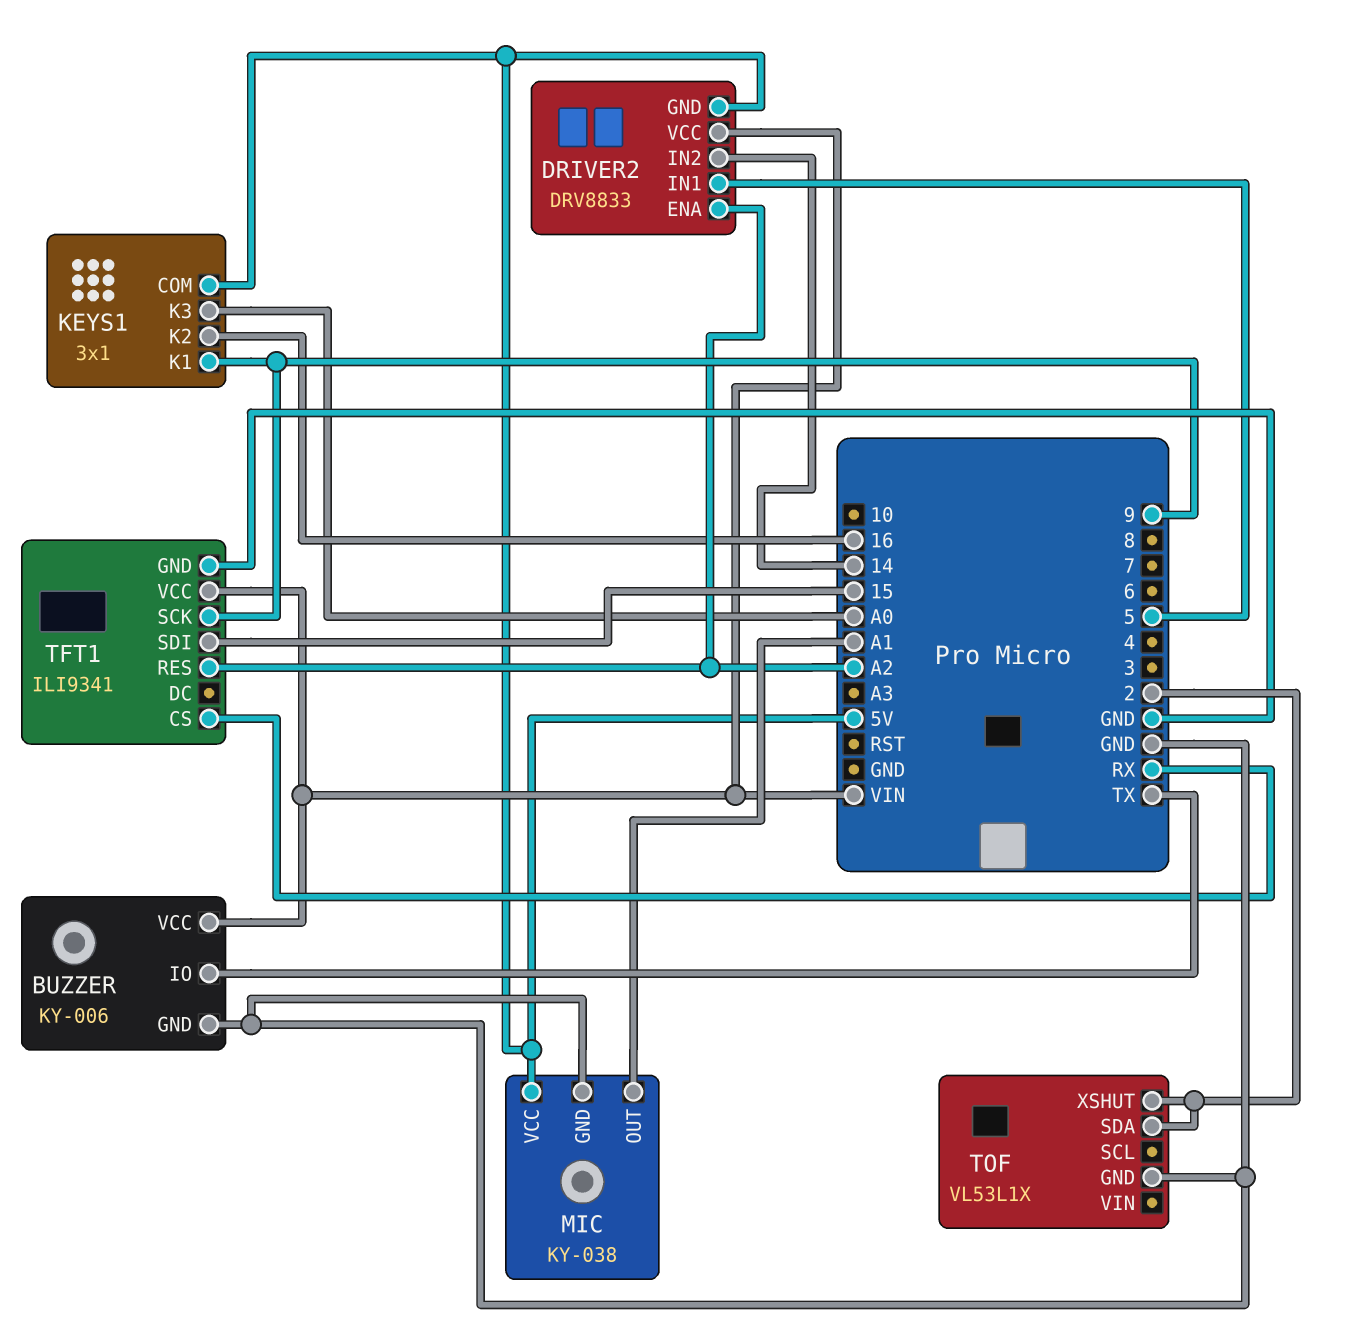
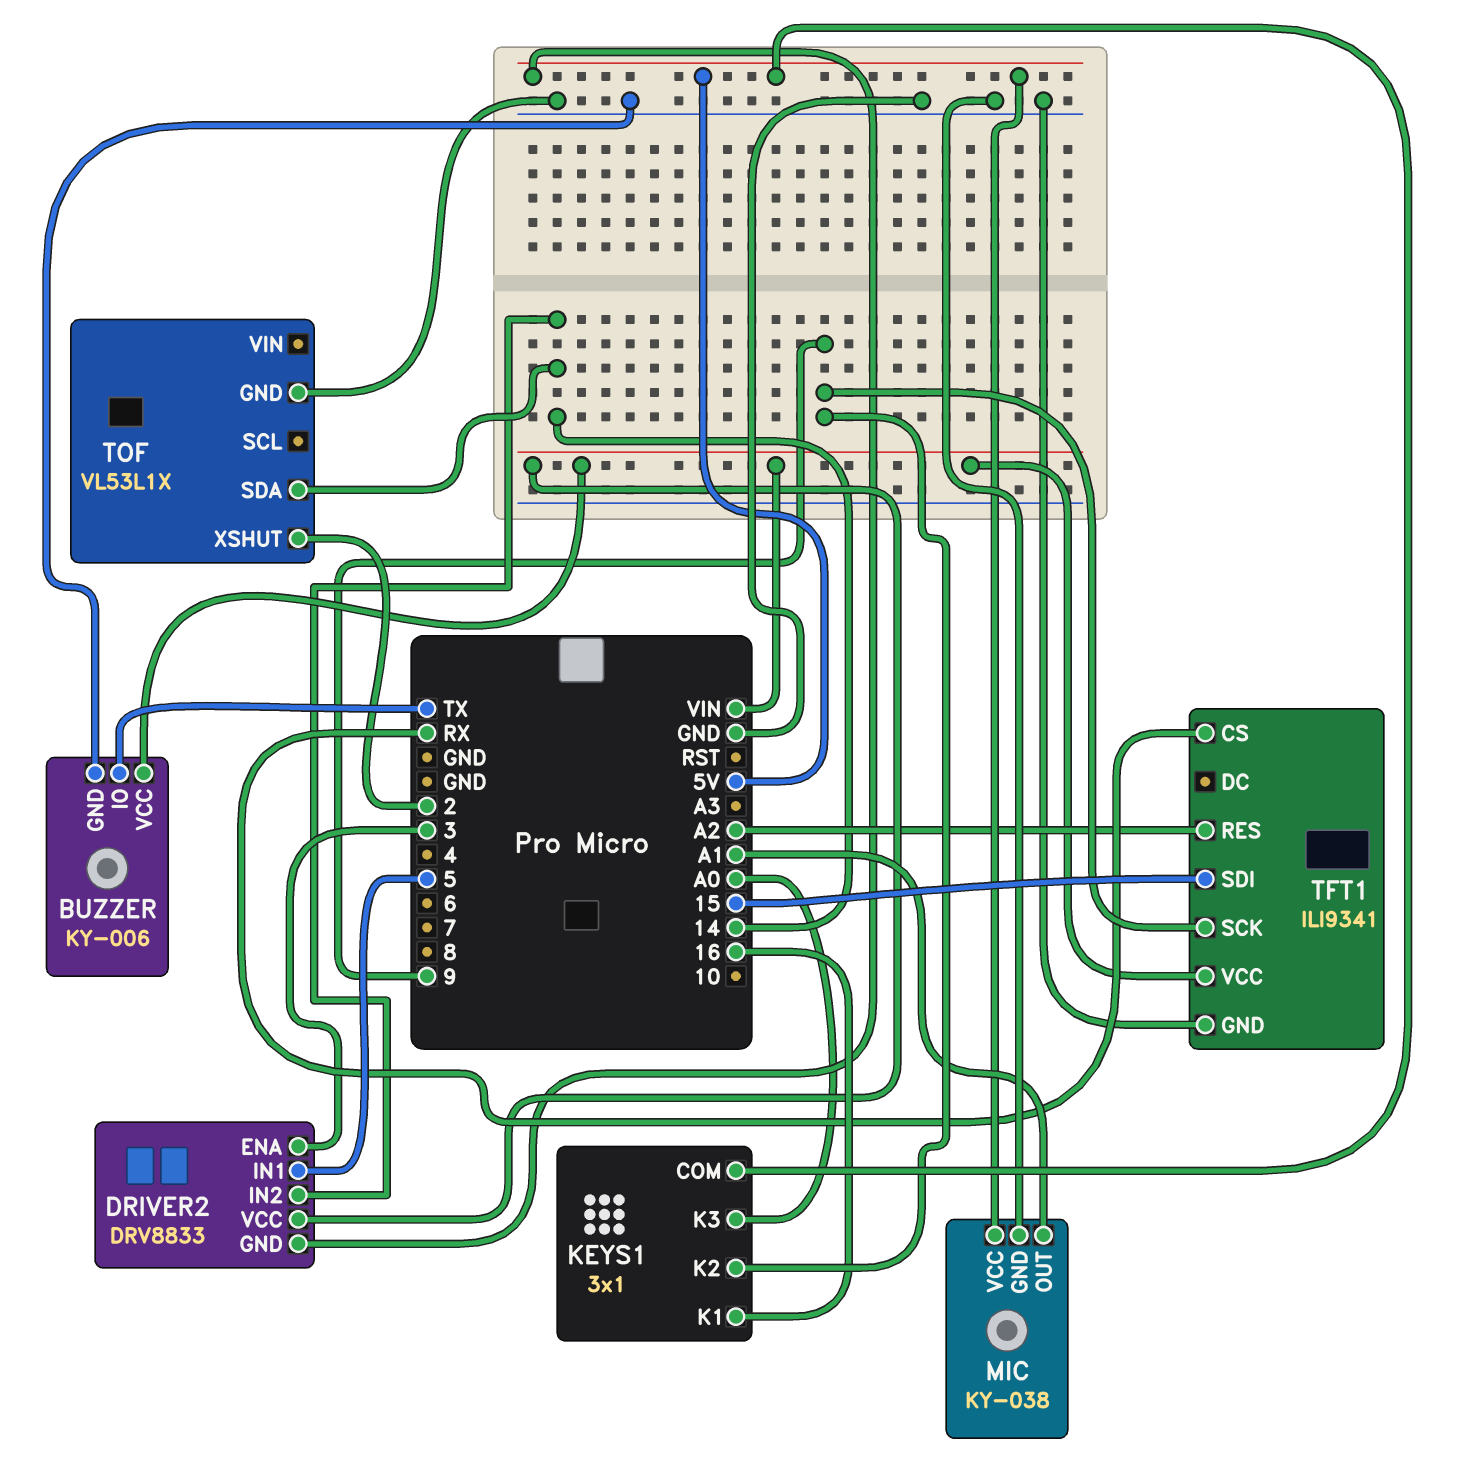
DRIVER2 pin ENA: A2 -> 3
KEYS1 pin K1: 9 -> 16
KEYS1 pin K2: 16 -> 9
TOF pin SDA: 2 -> 14

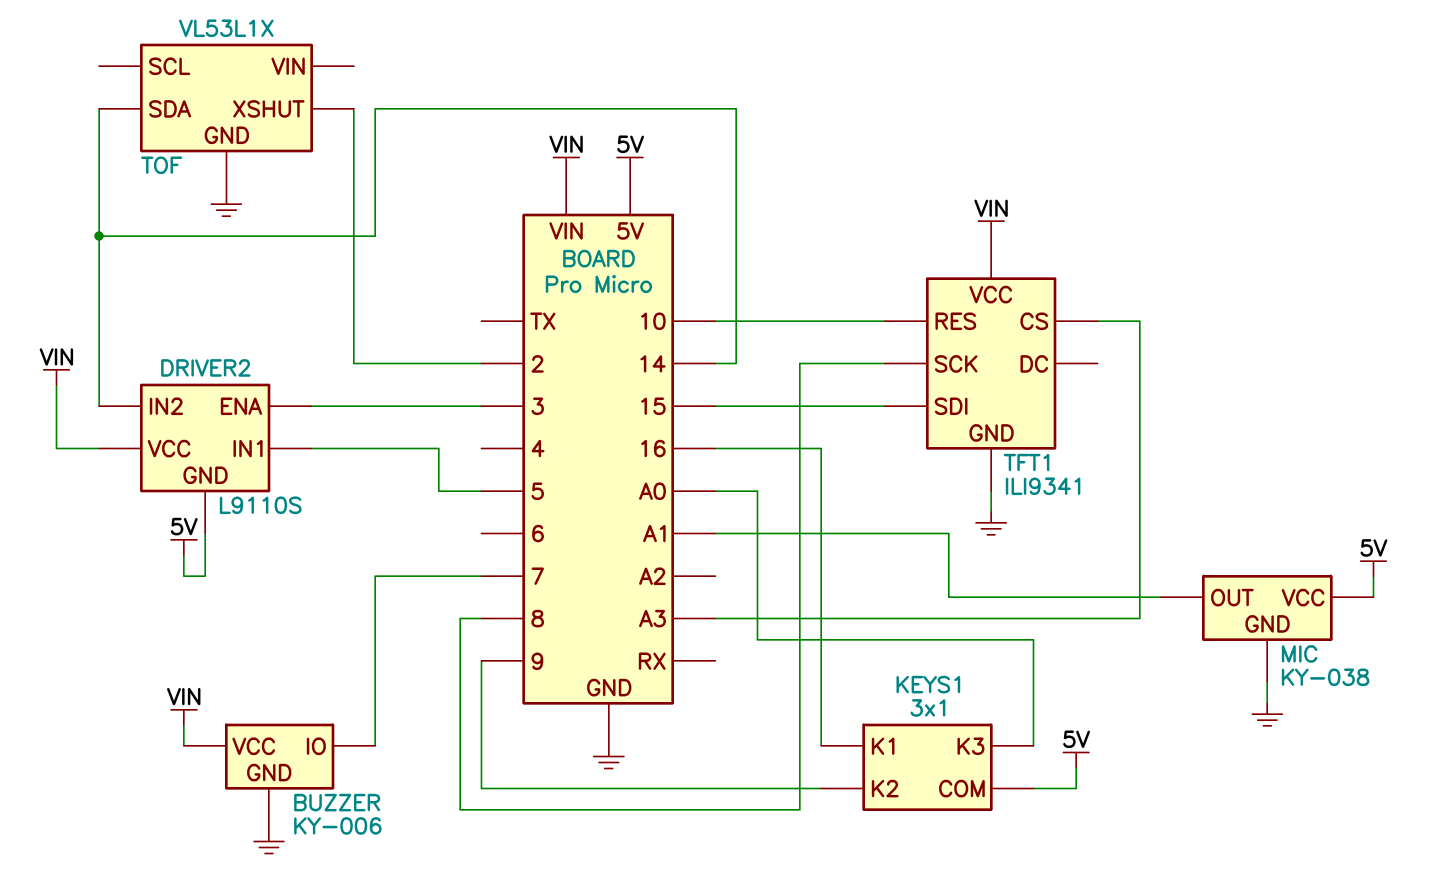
BUZZER pin IO: TX -> 7
DRIVER2: DRV8833 -> L9110S
TFT1 pin CS: RX -> A3
TFT1 pin RES: A2 -> 10
TFT1 pin SCK: 9 -> 8

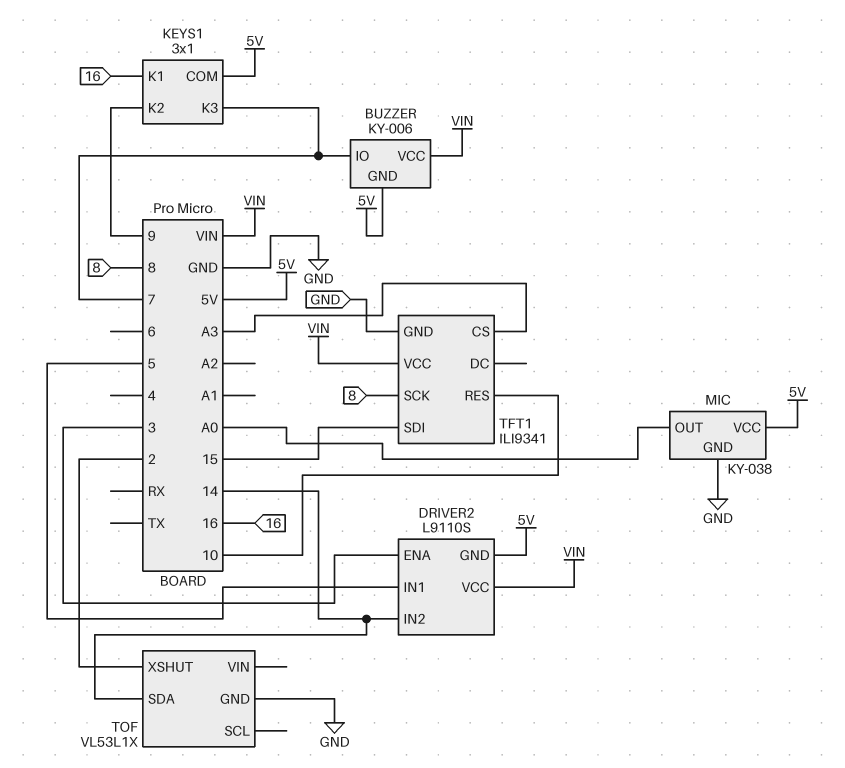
BUZZER pin GND: GND -> 5V
KEYS1 pin K3: A0 -> 7
MIC pin OUT: A1 -> A0

